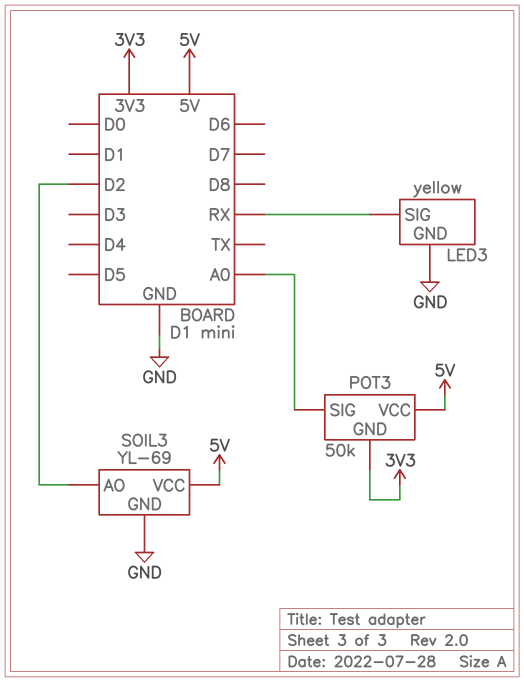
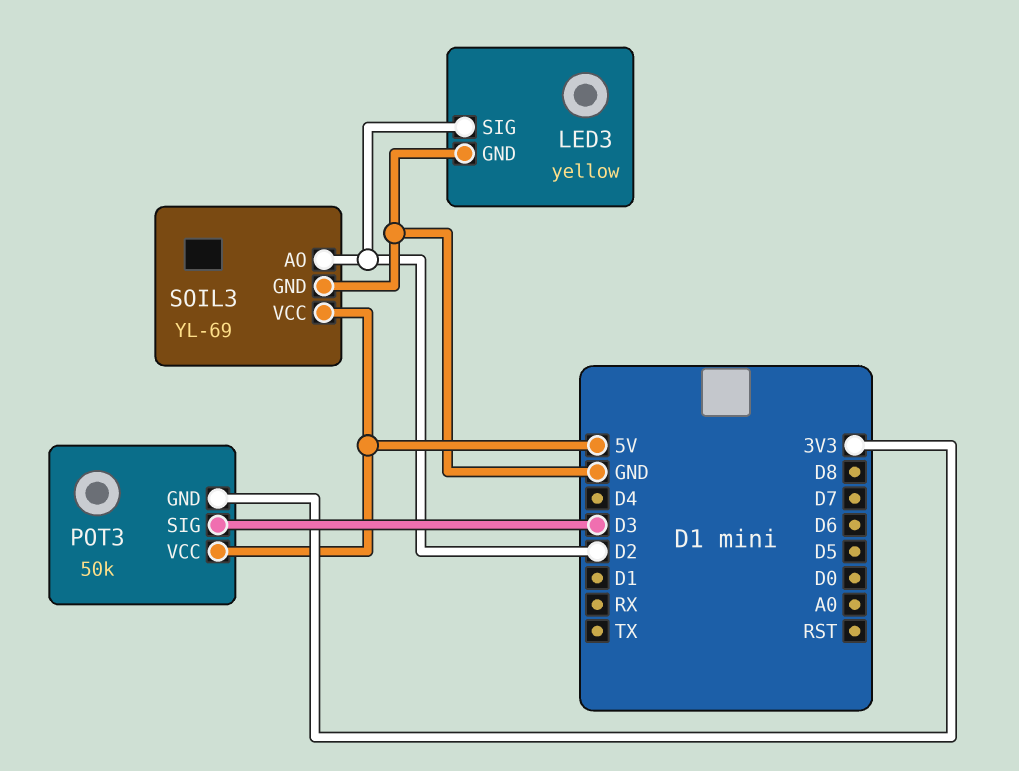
LED3 pin SIG: RX -> D2
POT3 pin SIG: A0 -> D3

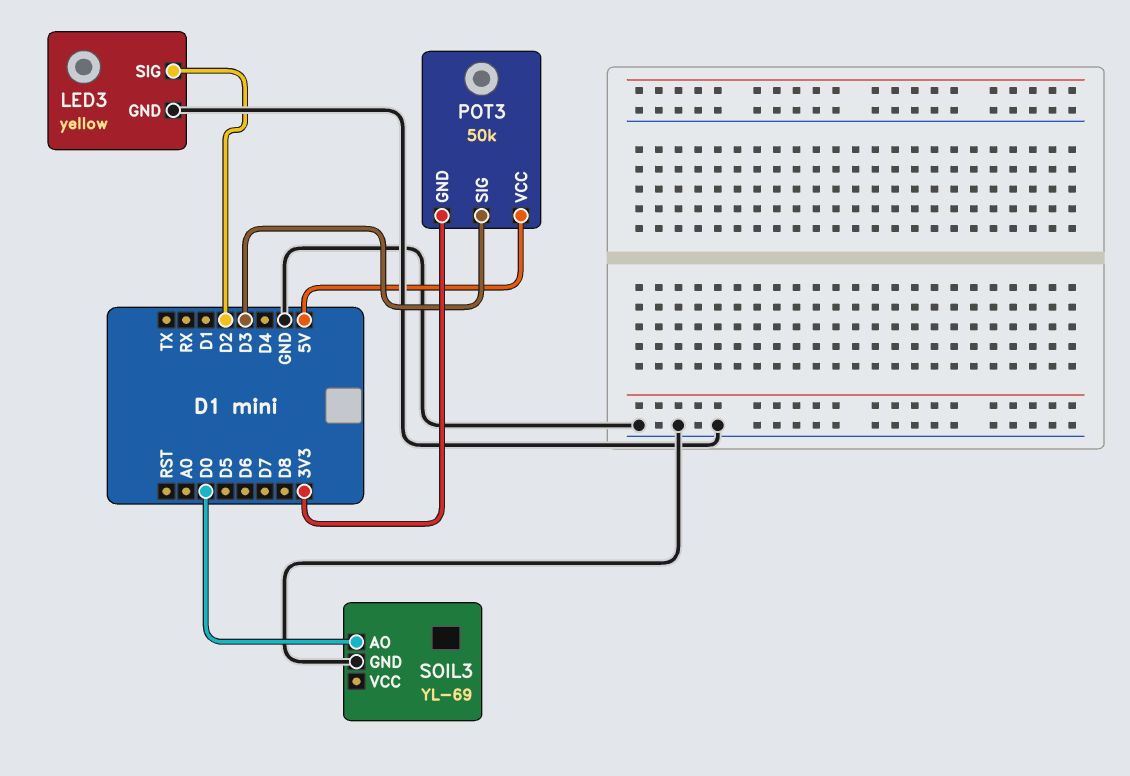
SOIL3 pin AO: D2 -> D0
SOIL3 pin VCC: 5V -> none

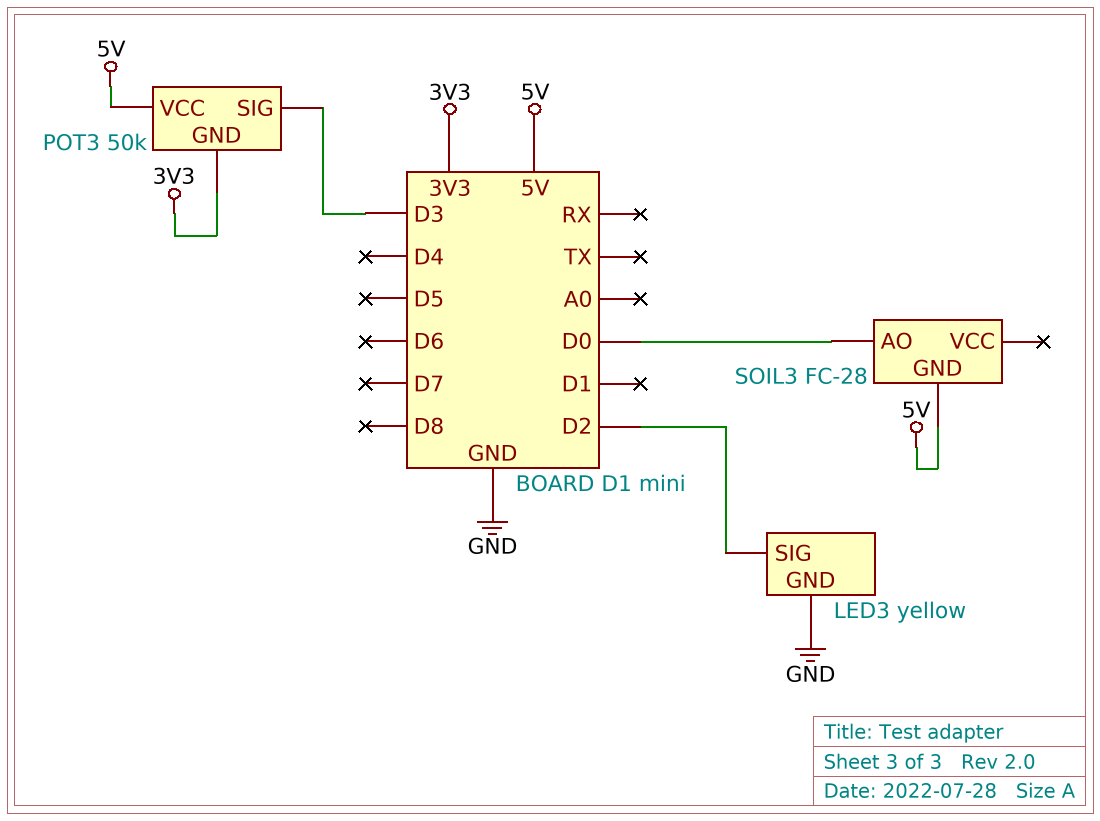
SOIL3: YL-69 -> FC-28
SOIL3 pin GND: GND -> 5V

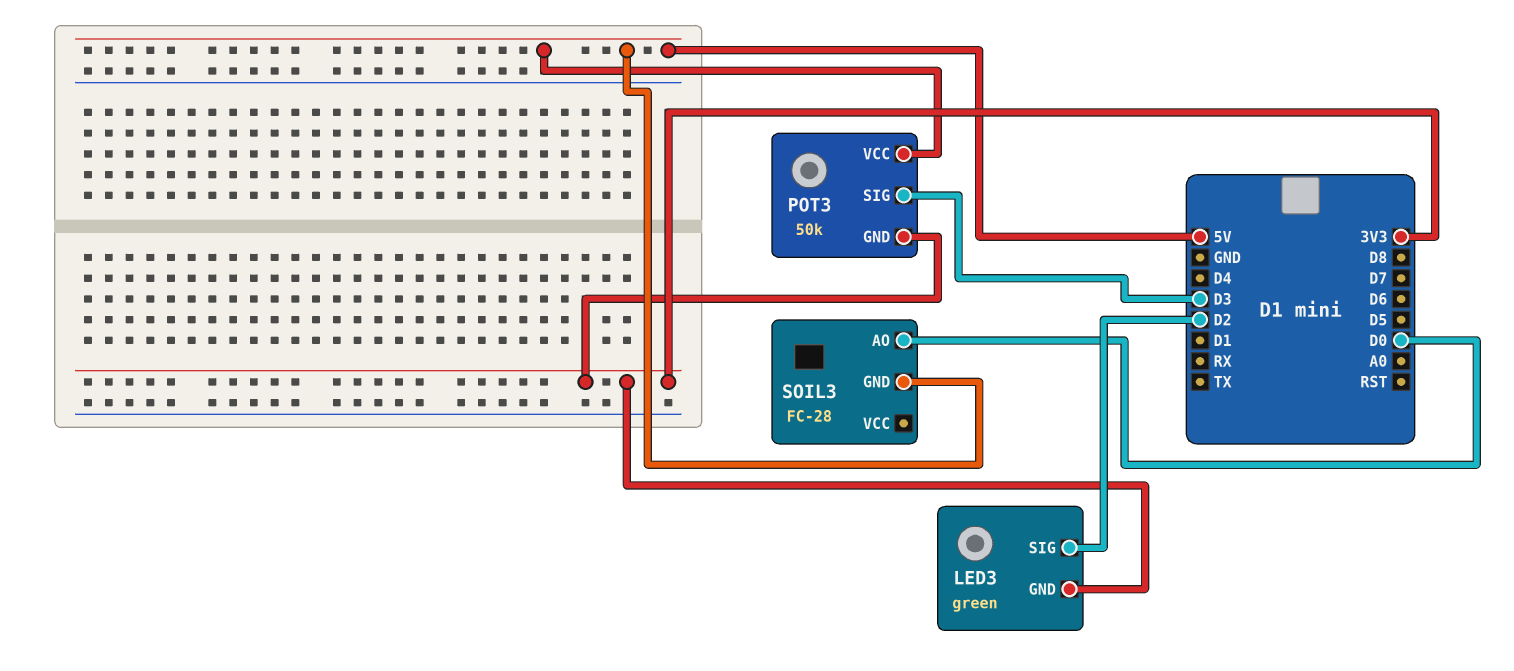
LED3: yellow -> green
LED3 pin GND: GND -> 3V3

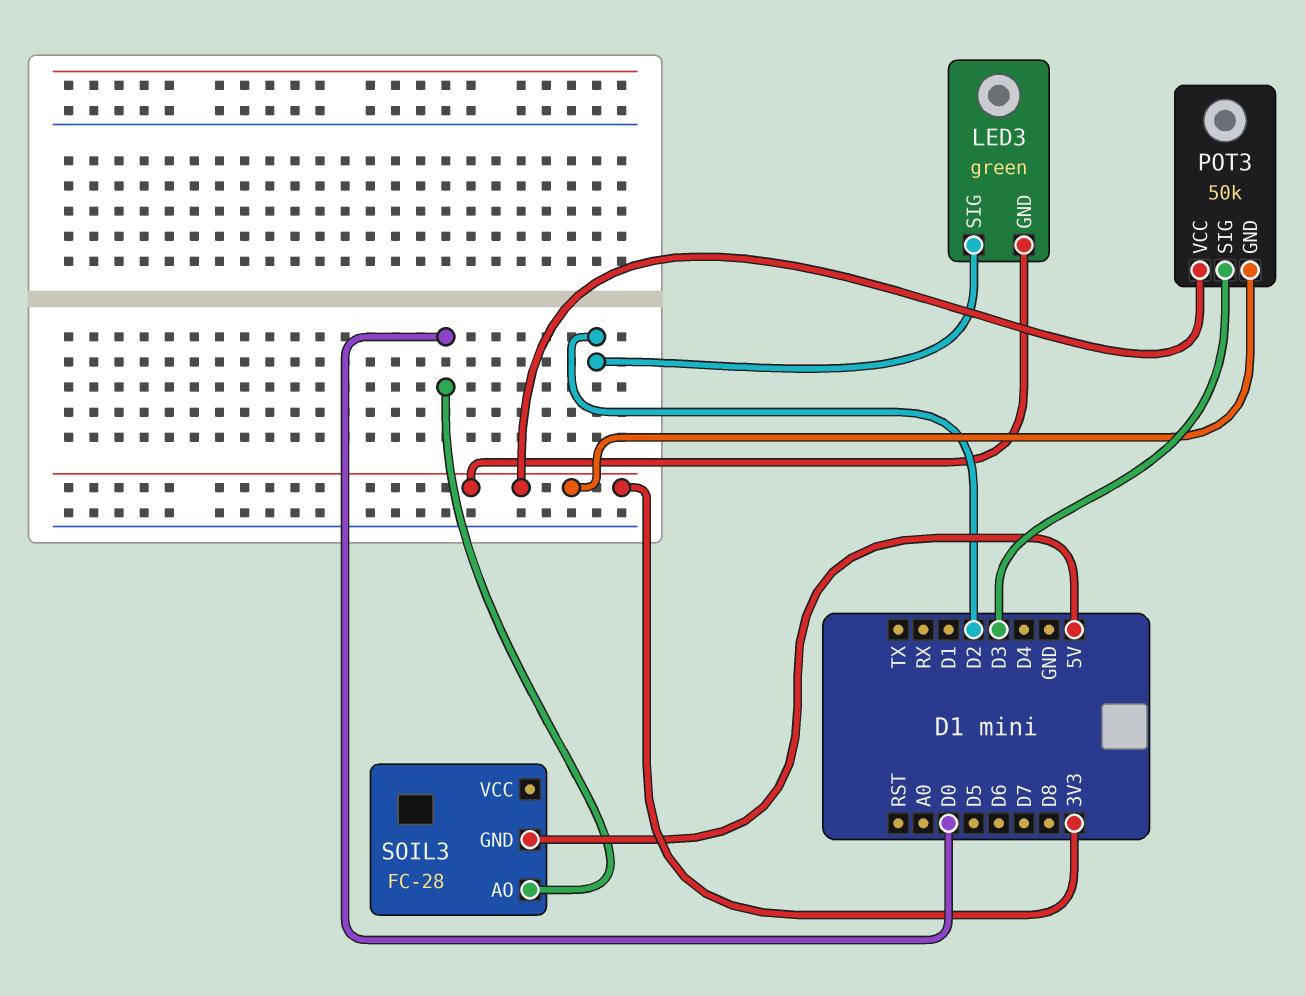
POT3 pin VCC: 5V -> 3V3

